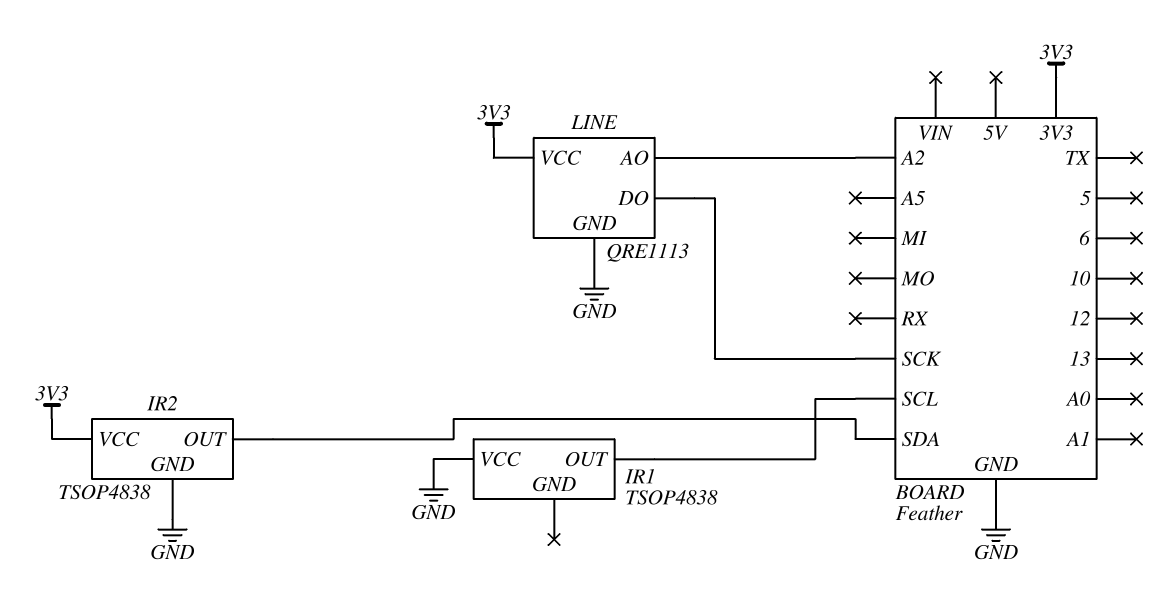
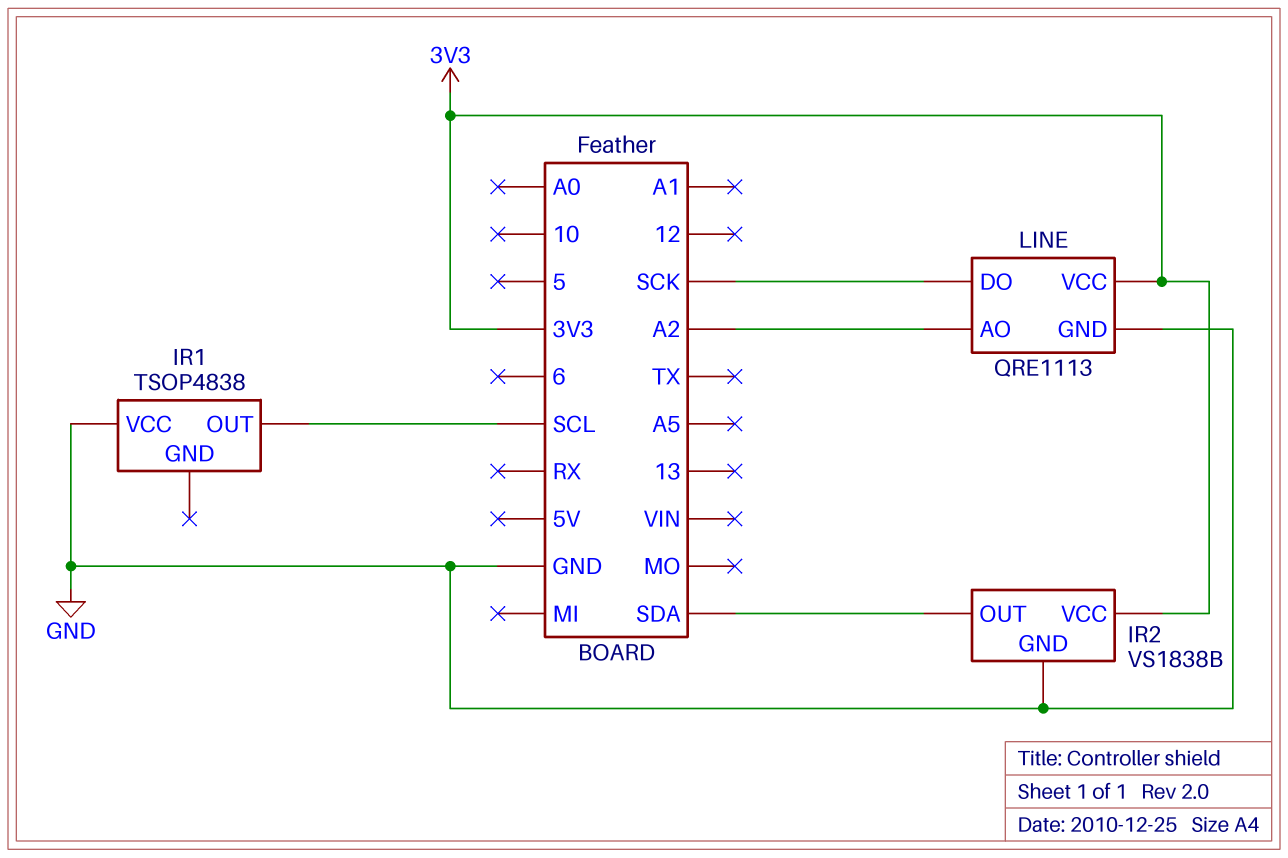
IR2: TSOP4838 -> VS1838B

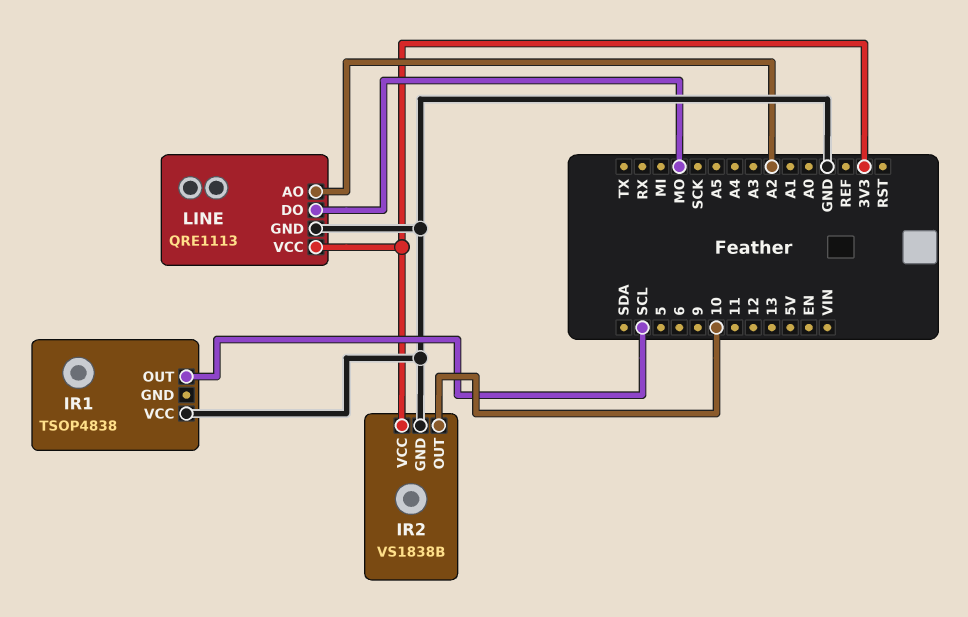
IR2 pin OUT: SDA -> 10
LINE pin DO: SCK -> MO

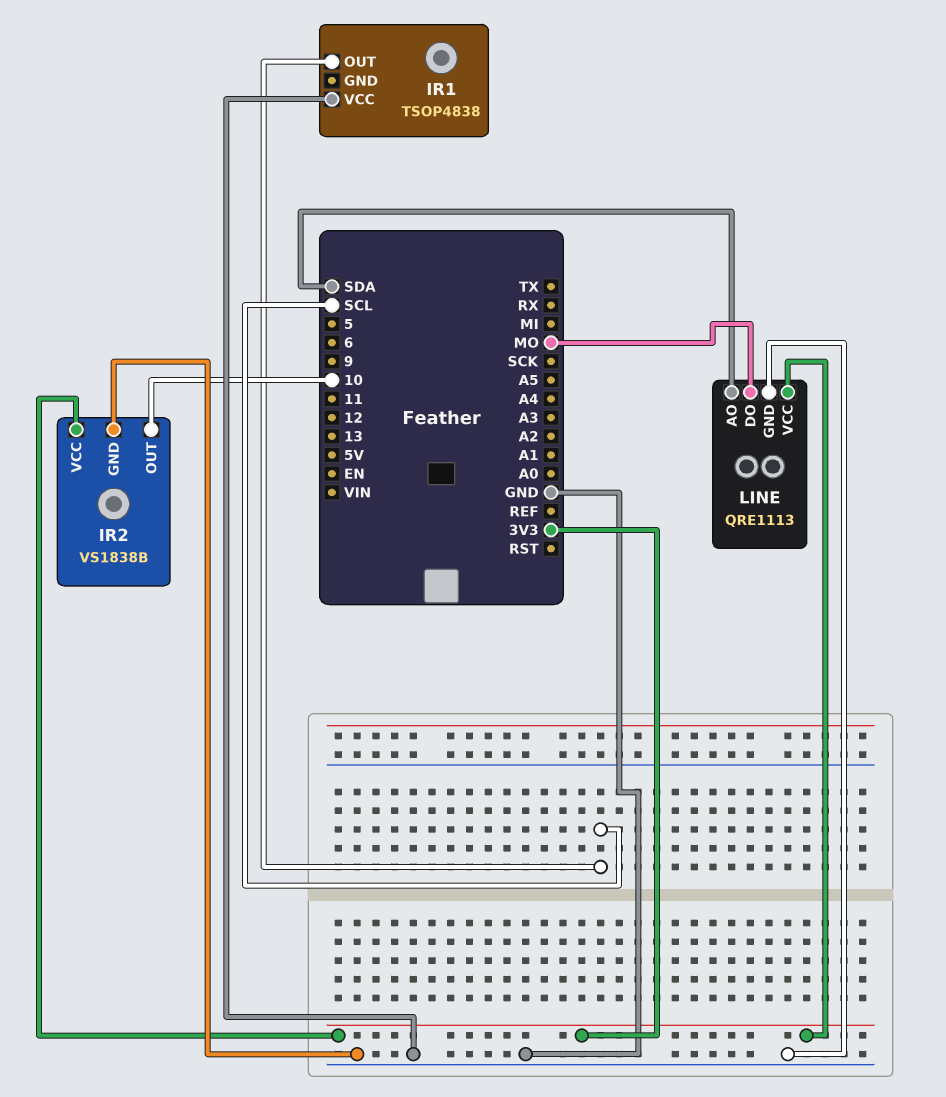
LINE pin AO: A2 -> SDA

